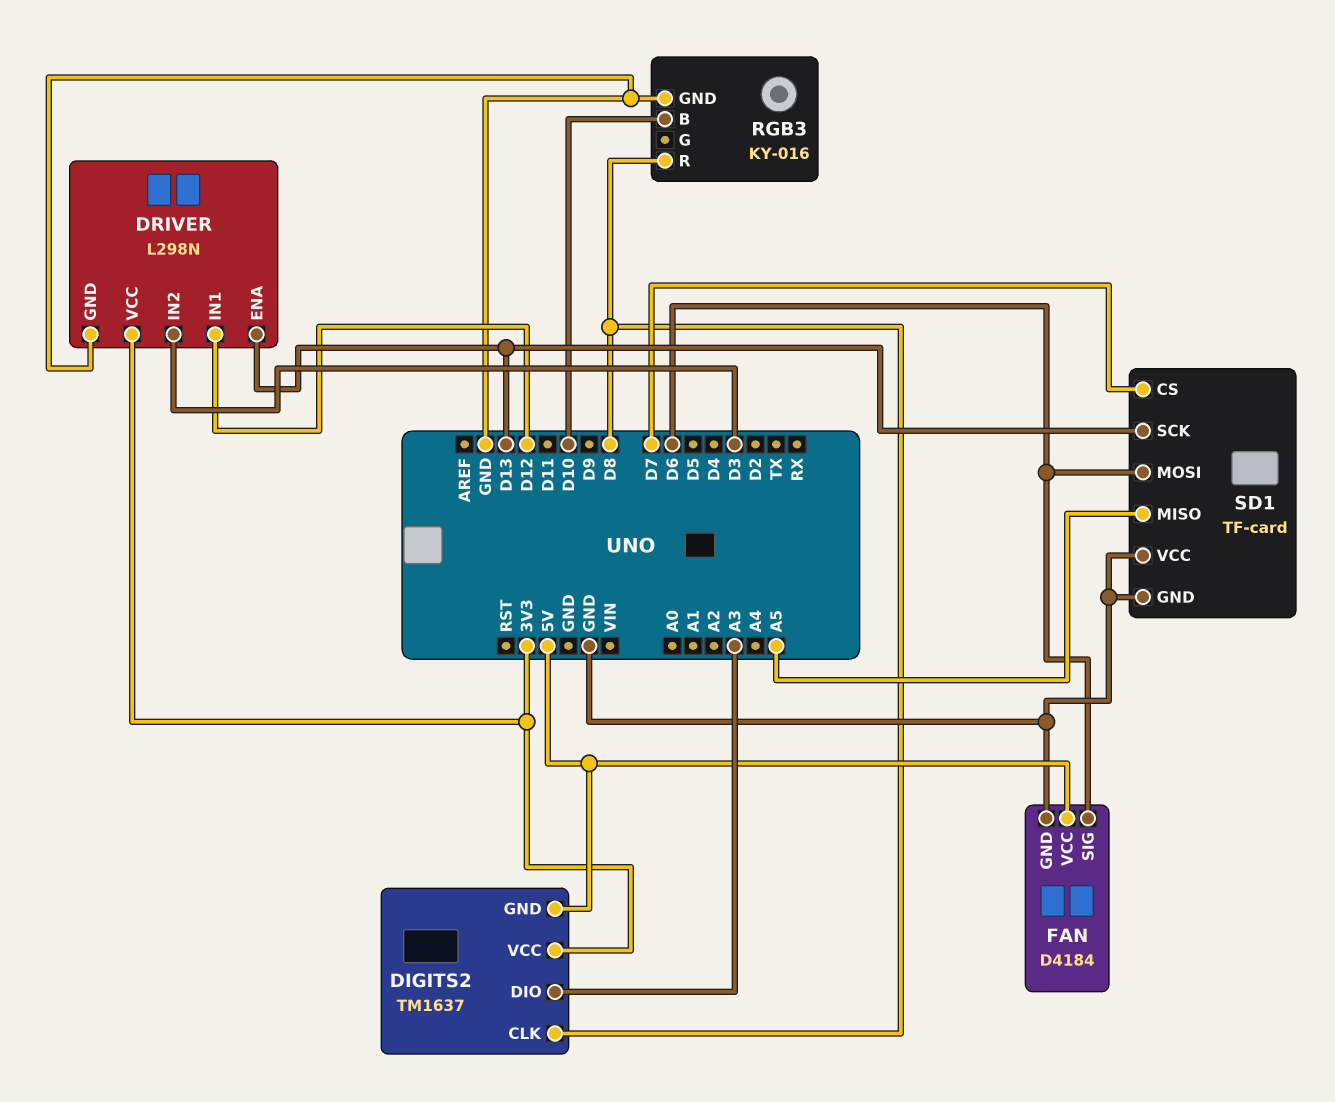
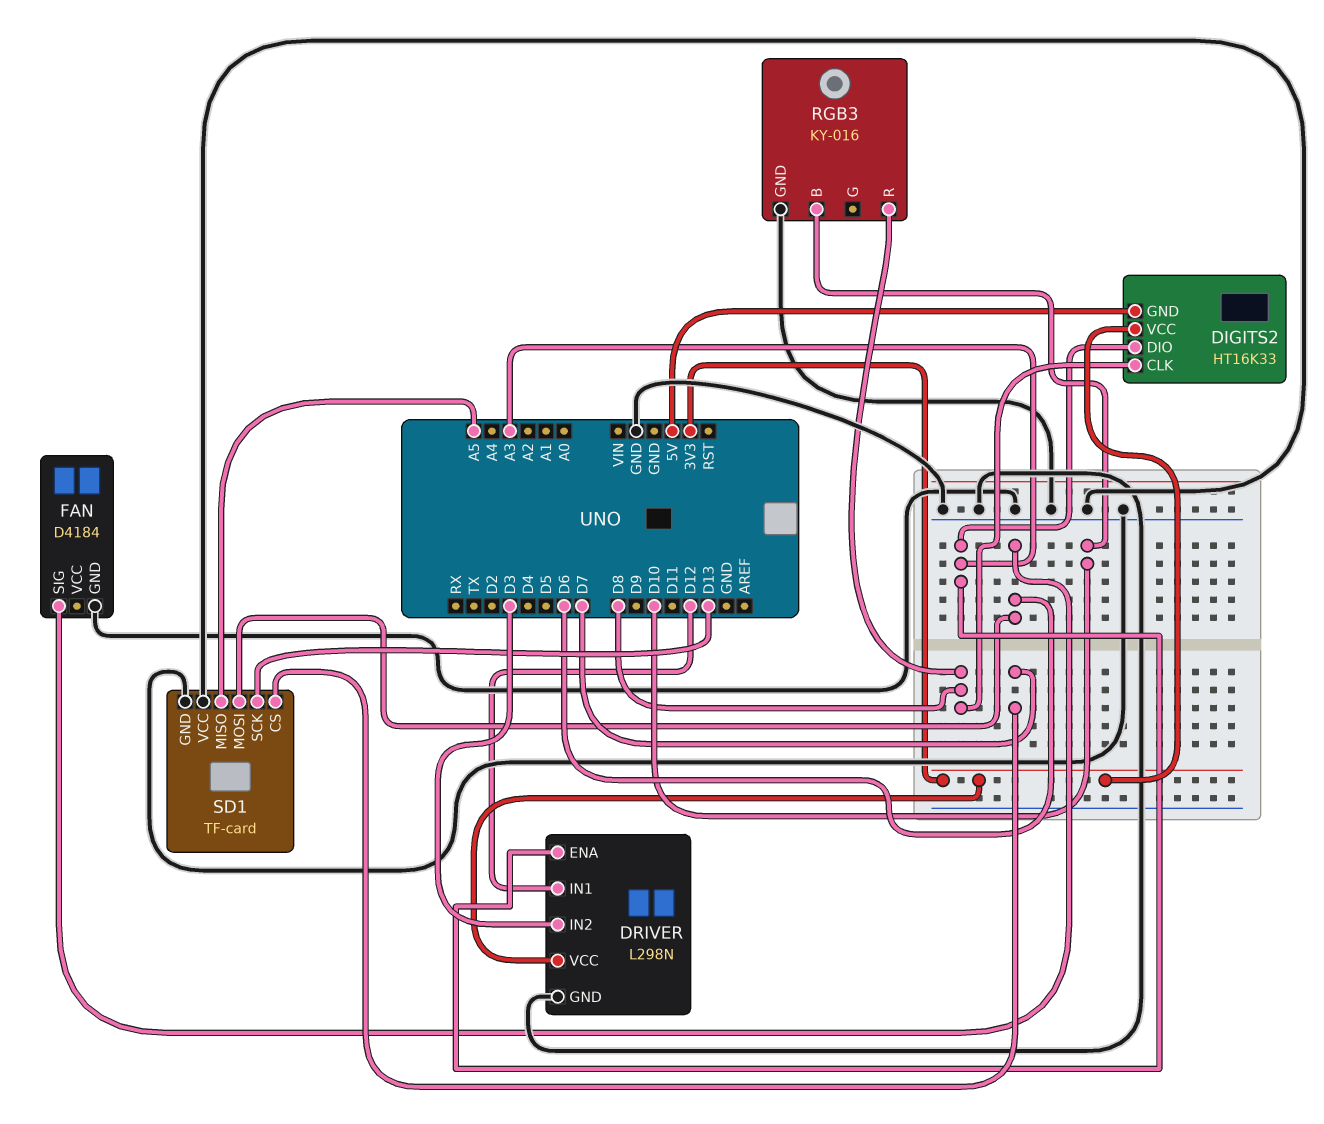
DIGITS2: TM1637 -> HT16K33
DRIVER pin ENA: D13 -> A3
FAN pin VCC: 5V -> none

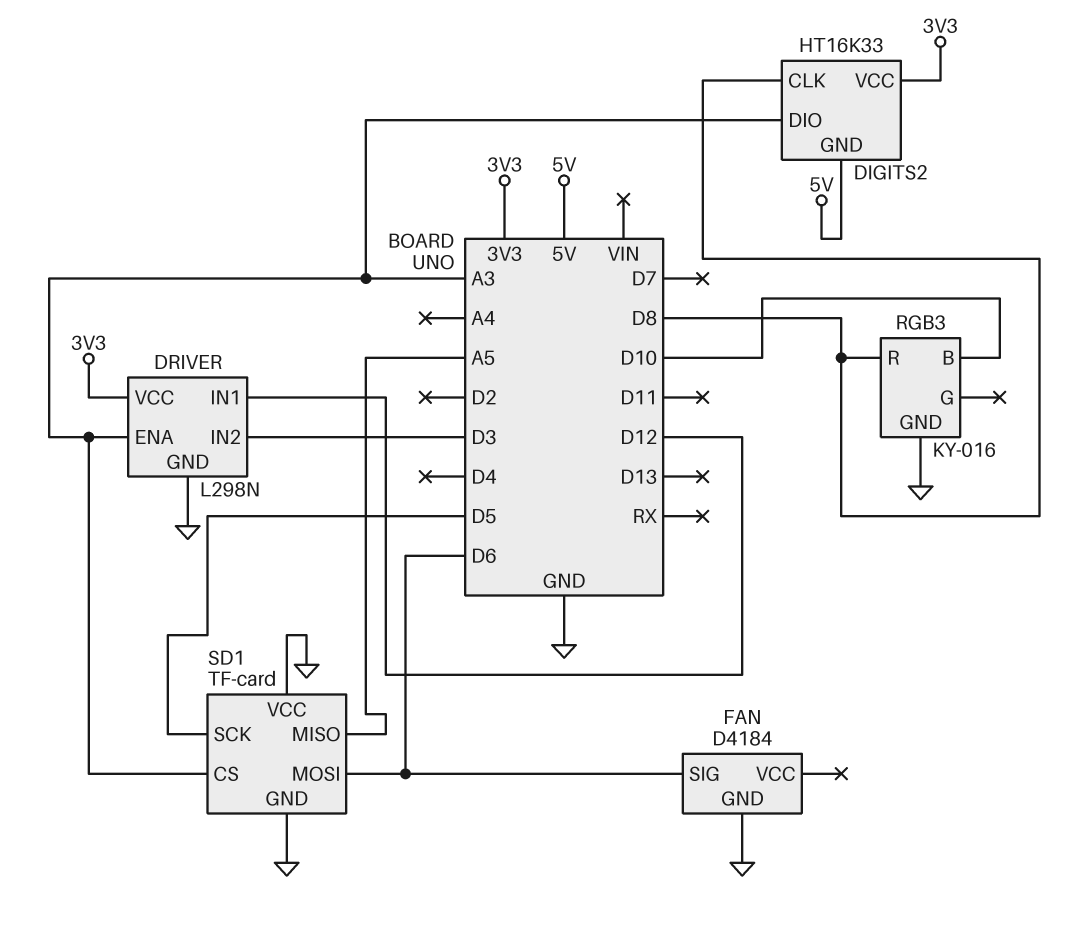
SD1 pin CS: D7 -> A3
SD1 pin SCK: D13 -> D5

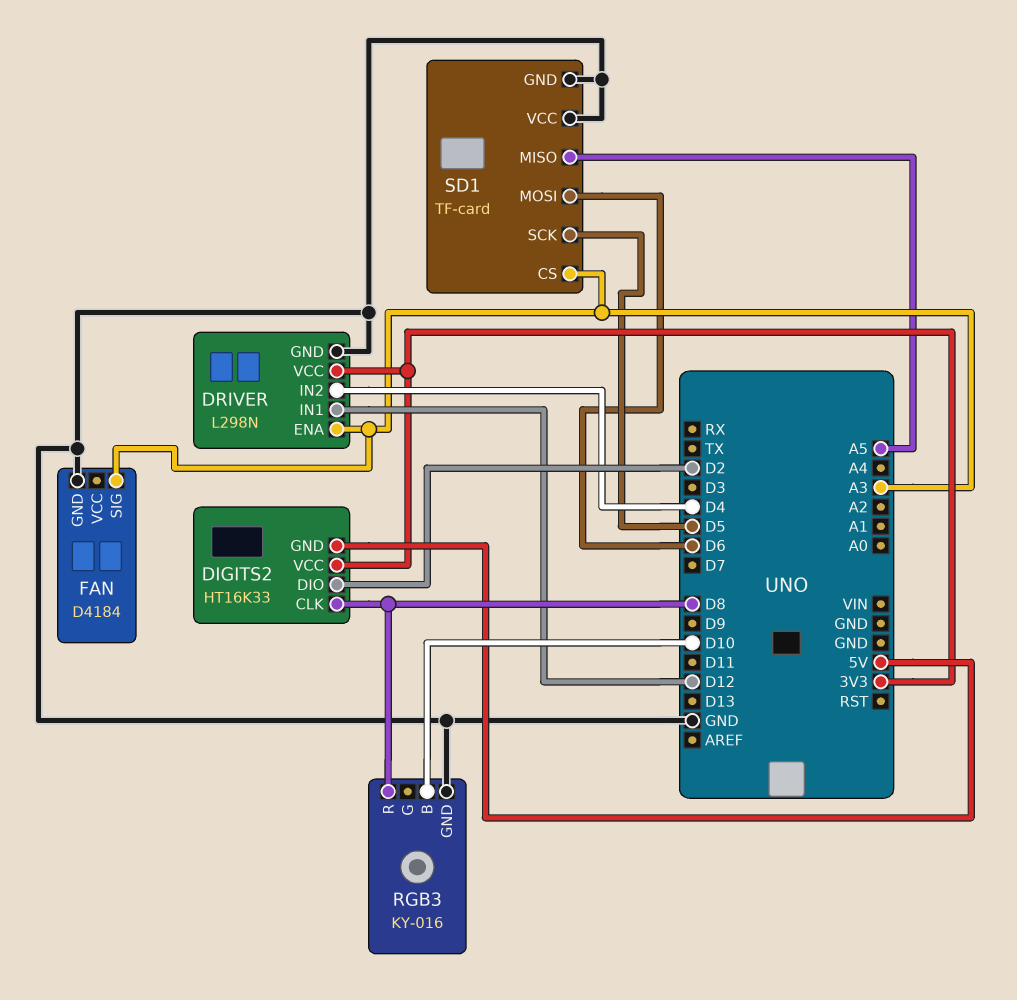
DIGITS2 pin DIO: A3 -> D2
DRIVER pin IN2: D3 -> D4
FAN pin SIG: D6 -> A3

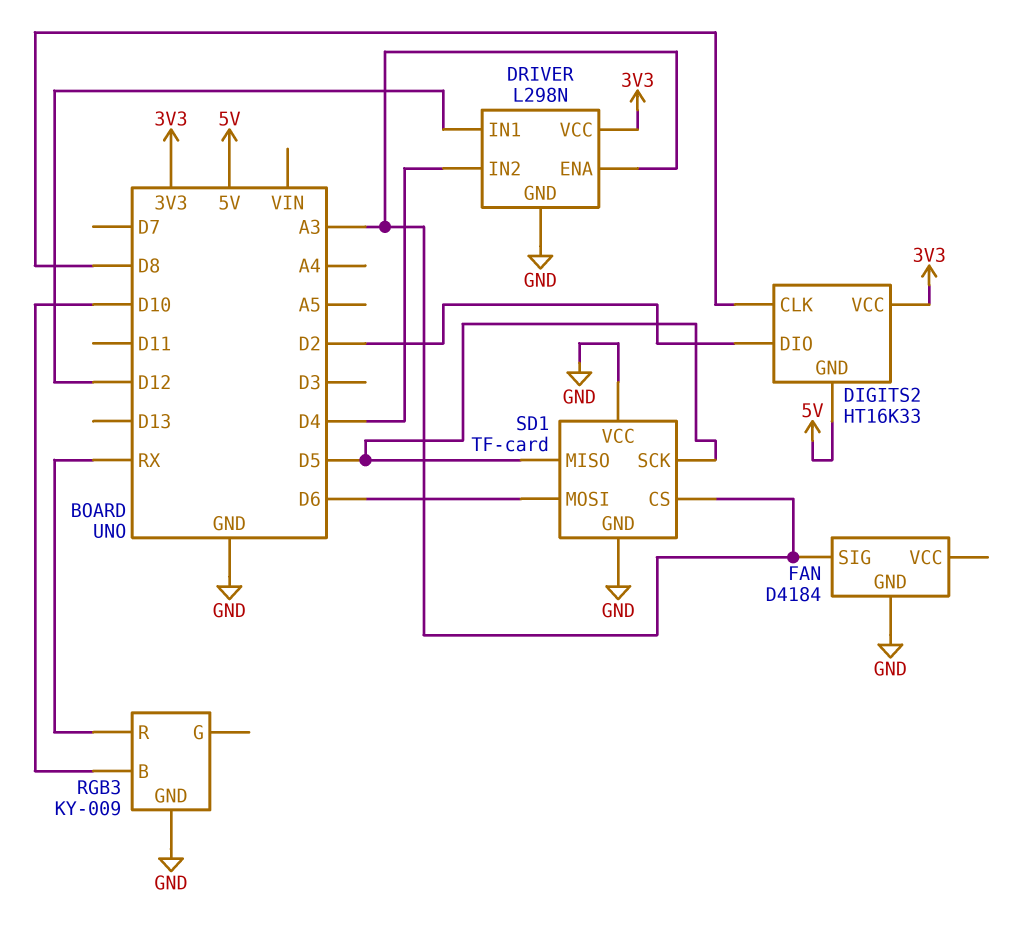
RGB3: KY-016 -> KY-009
RGB3 pin R: D8 -> RX
SD1 pin MISO: A5 -> D5

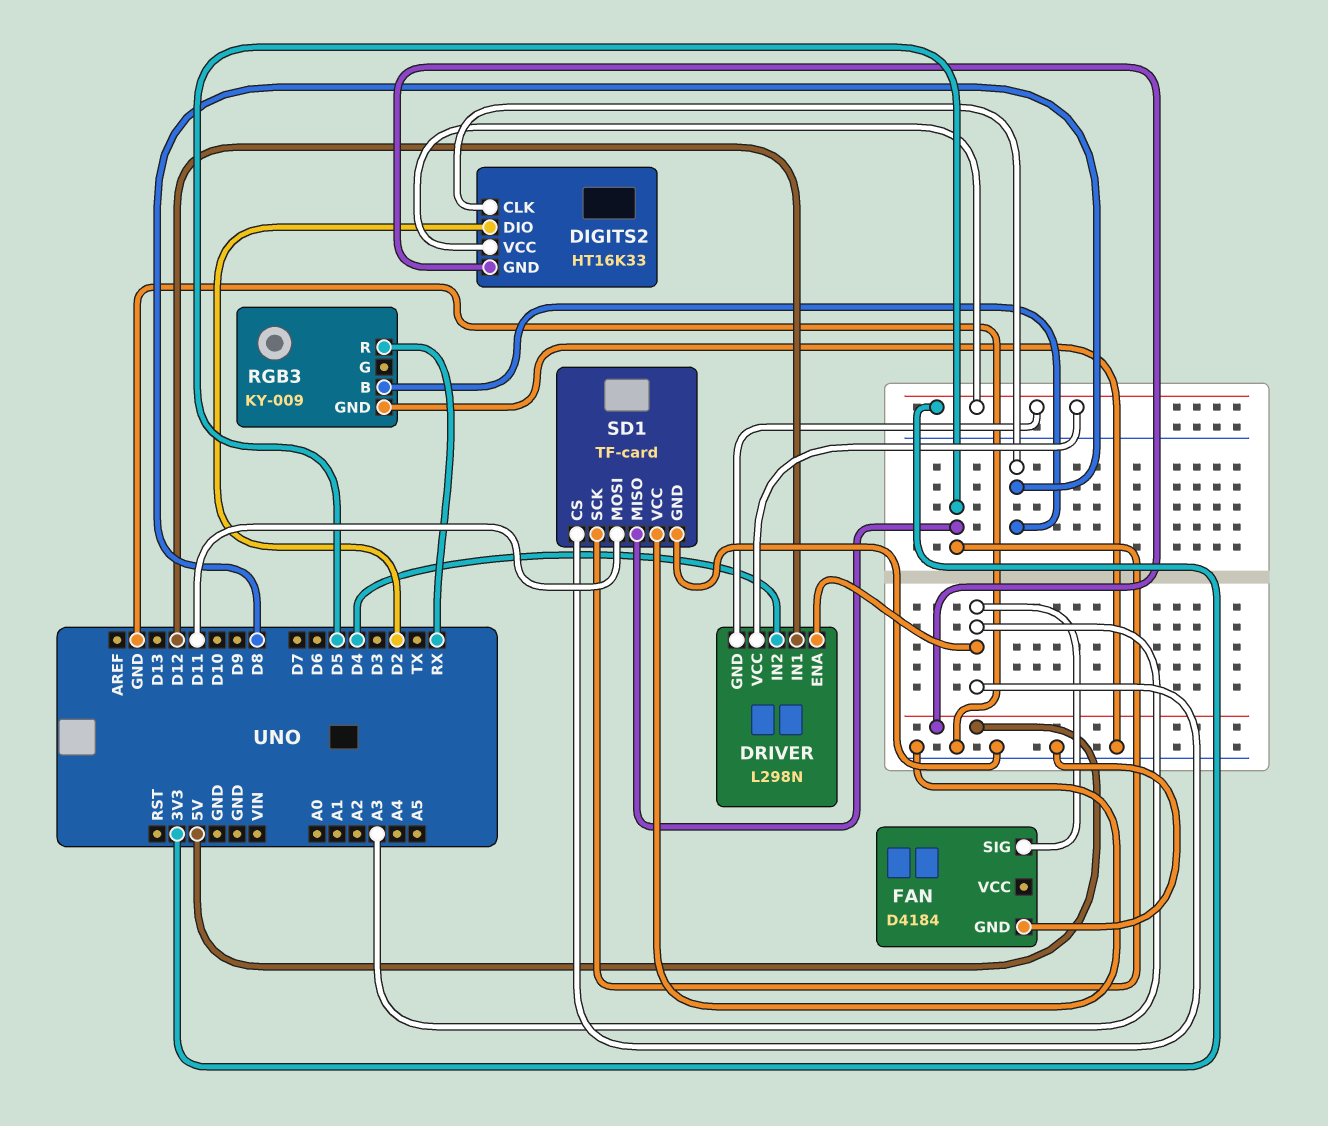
DRIVER pin GND: GND -> 3V3
RGB3 pin B: D10 -> D8
SD1 pin MOSI: D6 -> D11

